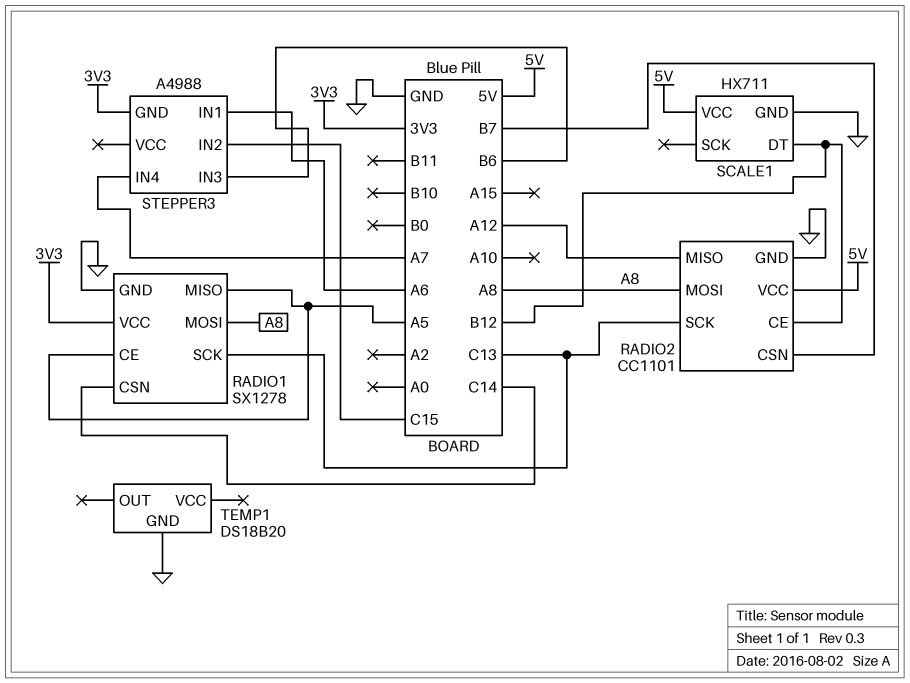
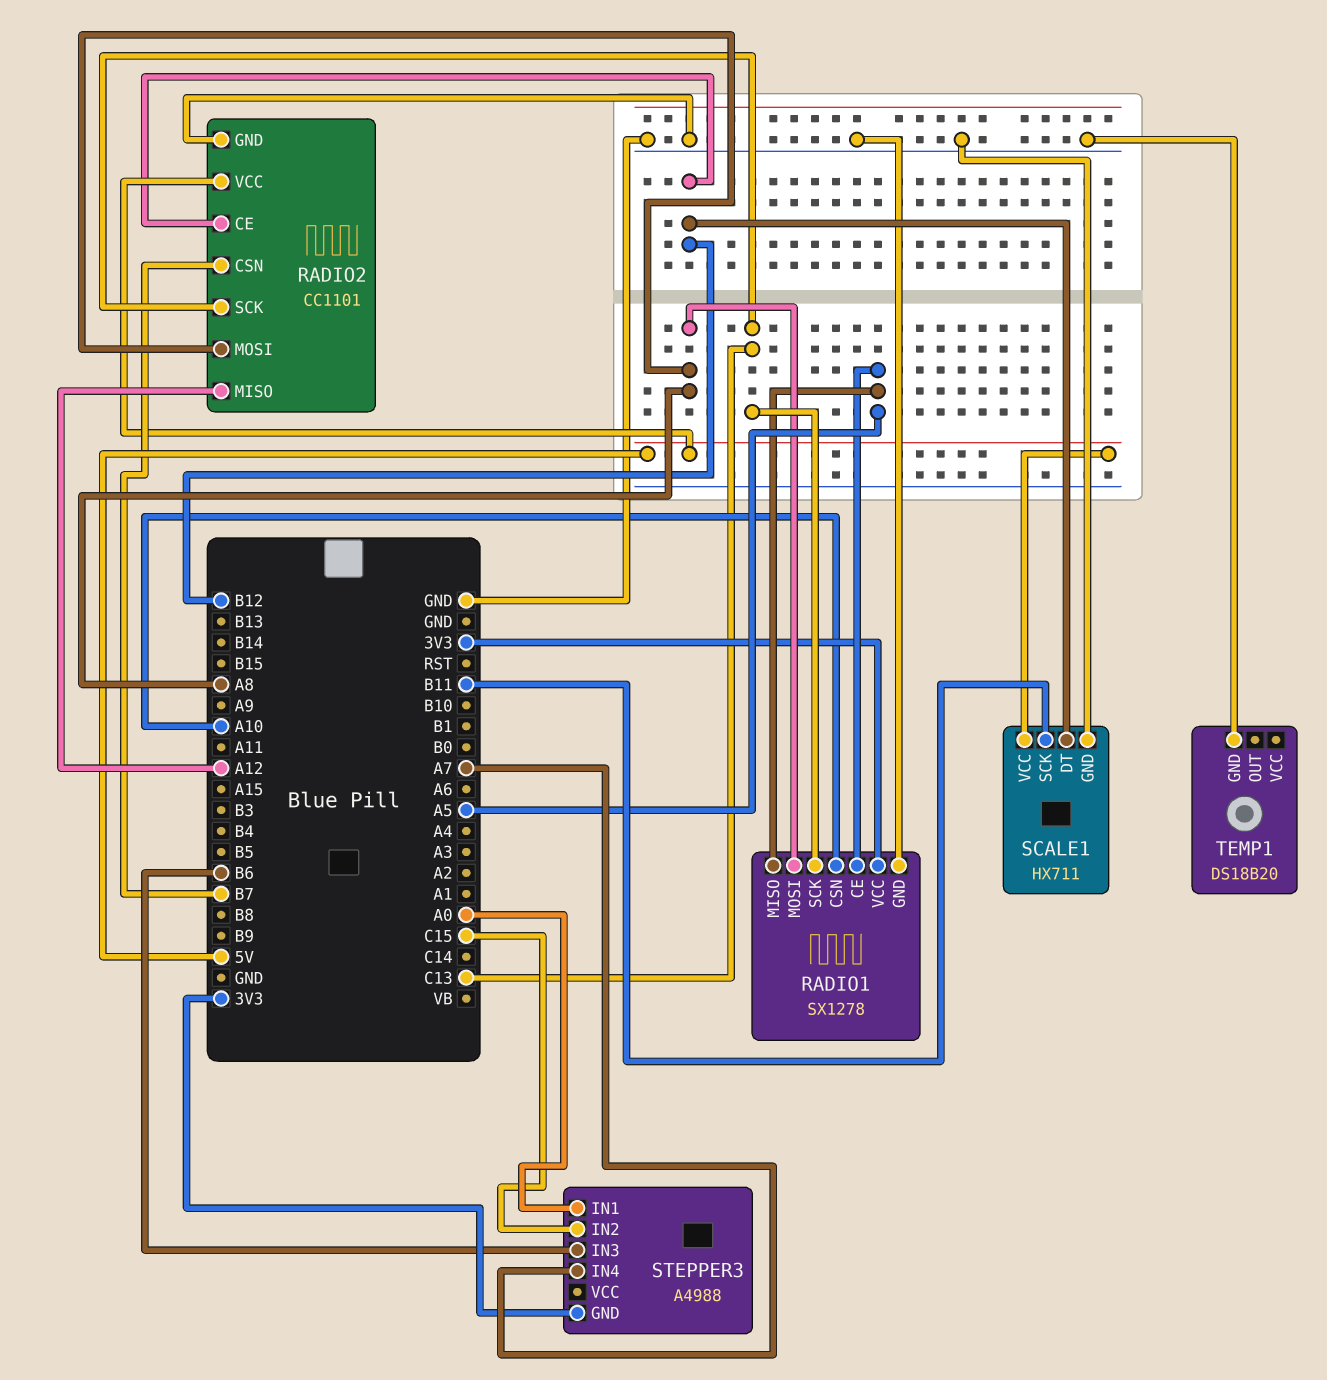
RADIO1 pin CSN: C14 -> A10
SCALE1 pin SCK: none -> B11
STEPPER3 pin IN1: A6 -> A0

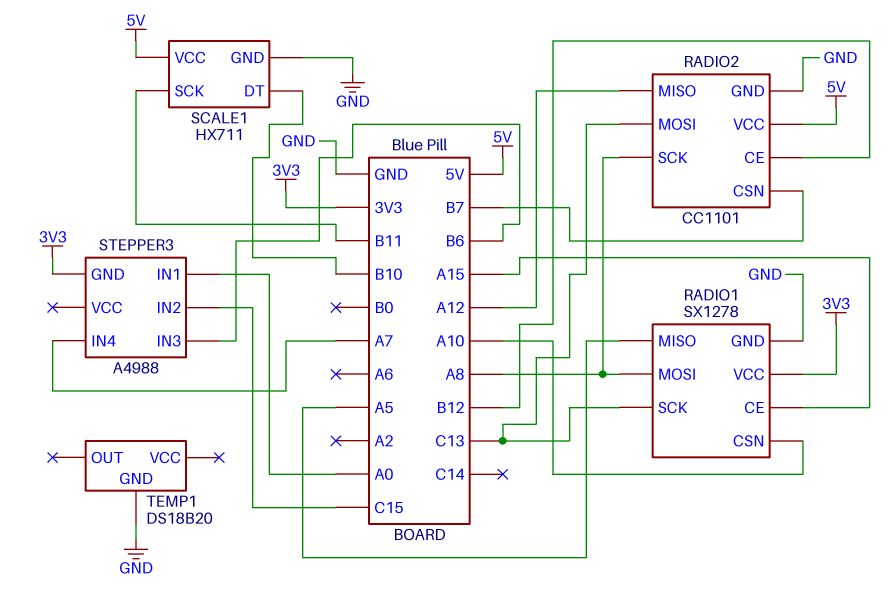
RADIO1 pin CE: A5 -> A15
RADIO2 pin MOSI: A8 -> C13
RADIO2 pin SCK: C13 -> A8
SCALE1 pin DT: B12 -> B10

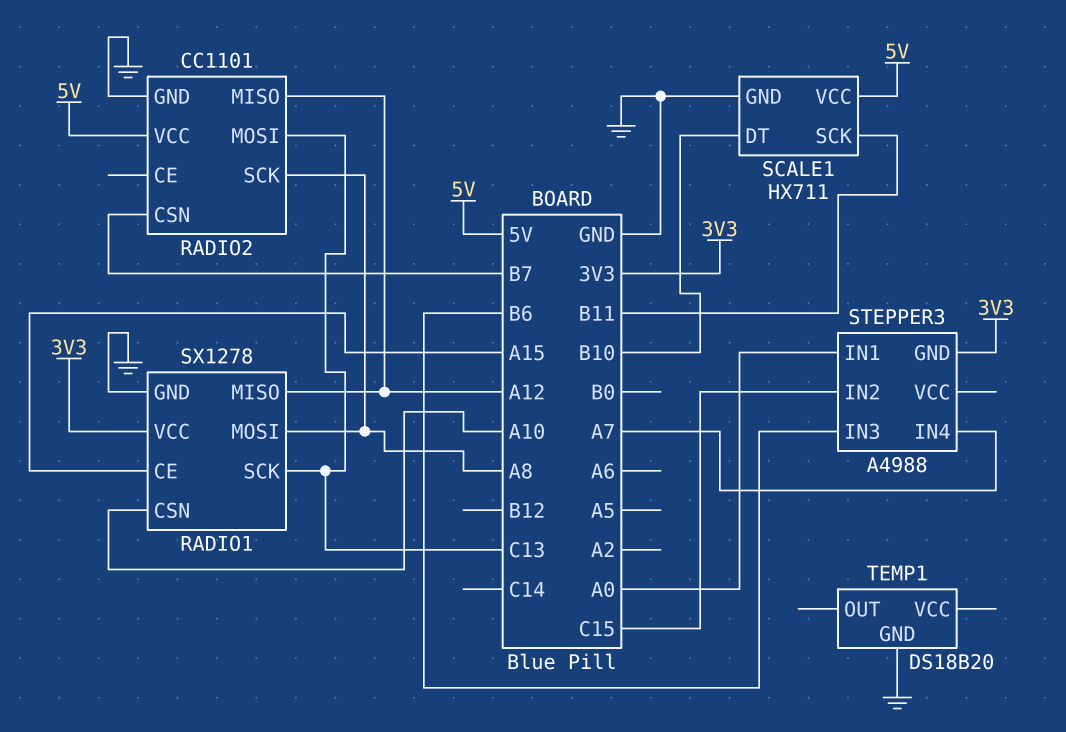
RADIO1 pin MISO: A5 -> A12
RADIO2 pin CE: B12 -> none

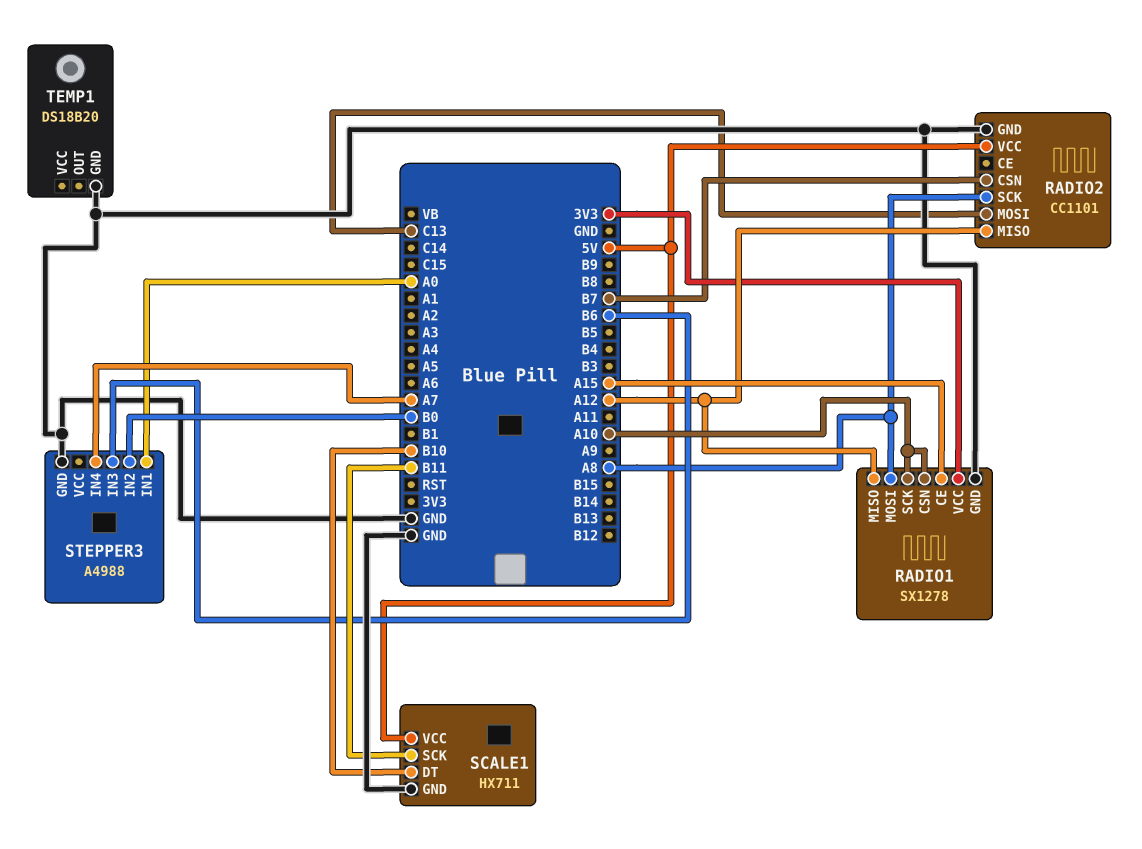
RADIO1 pin SCK: C13 -> A10
STEPPER3 pin GND: 3V3 -> GND
STEPPER3 pin IN2: C15 -> B0

